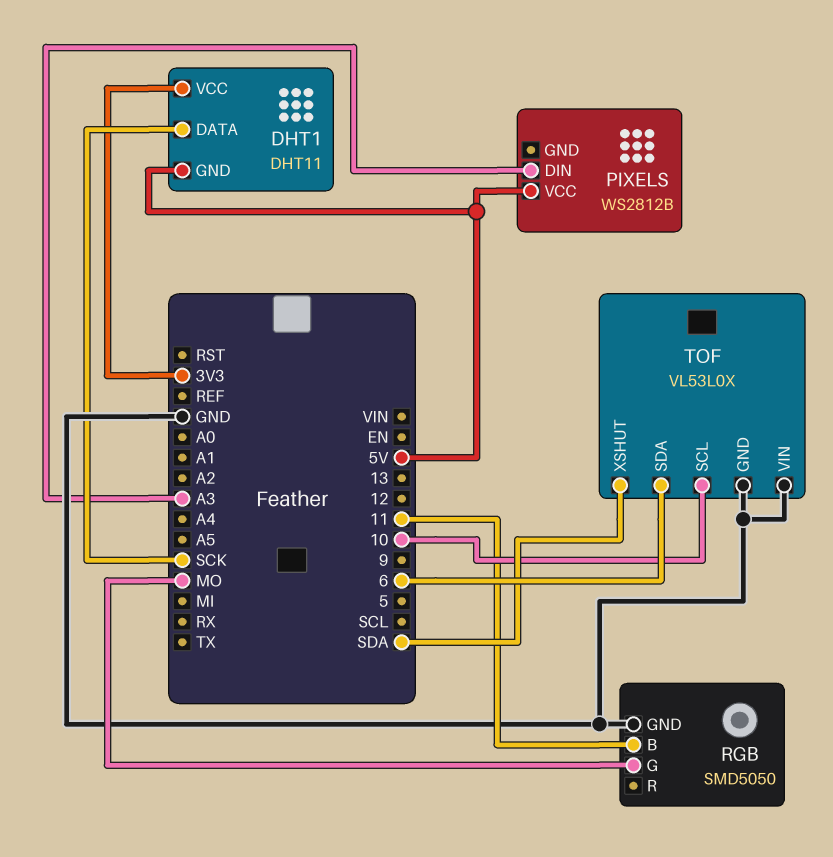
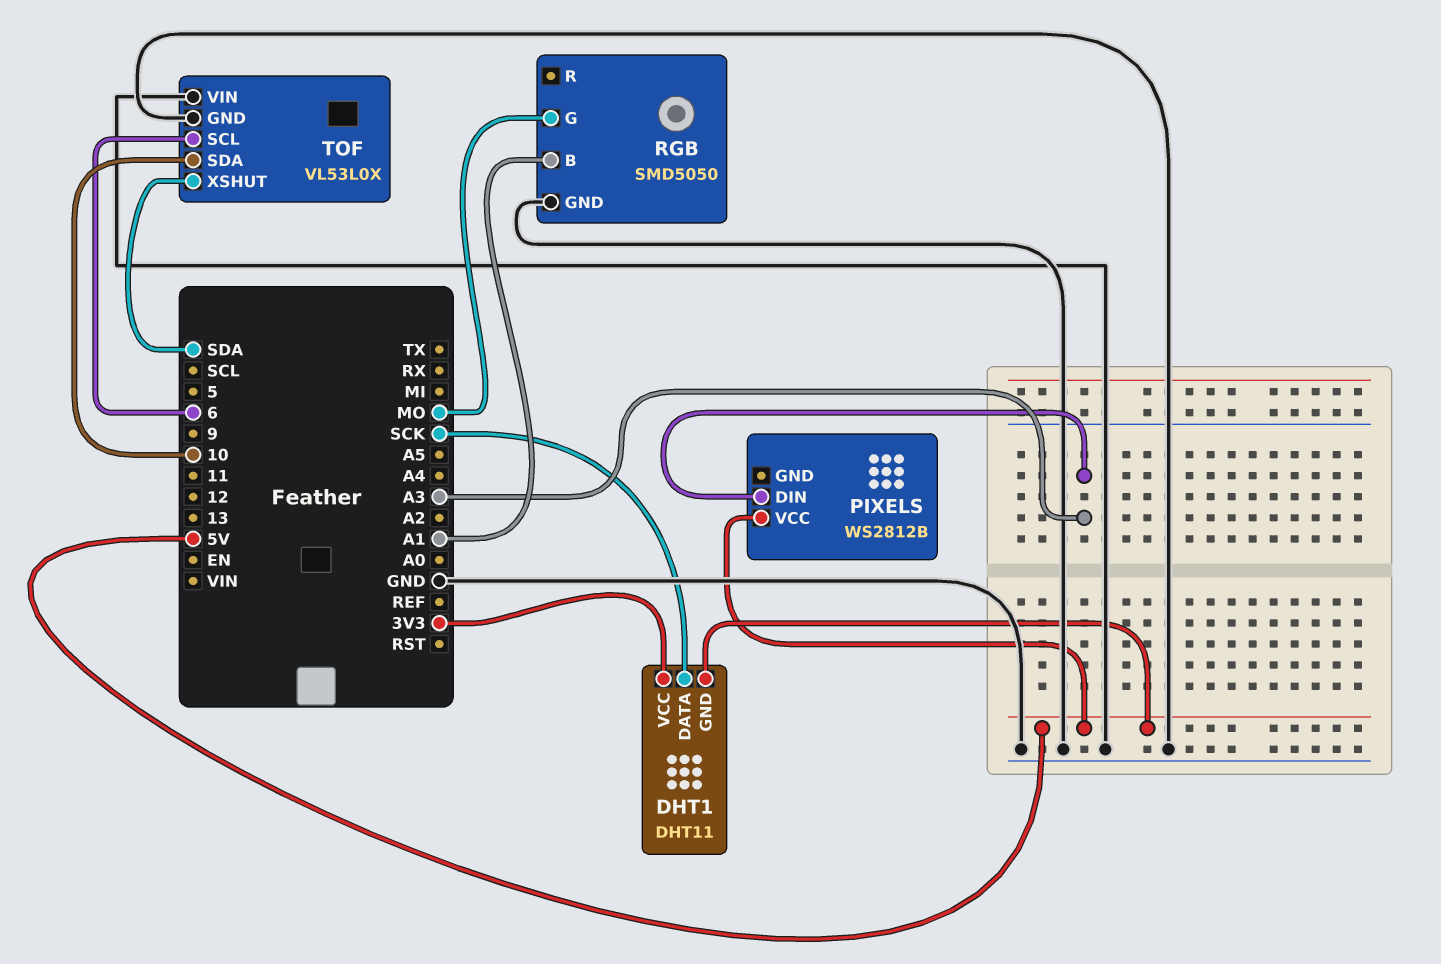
RGB pin B: 11 -> A1
TOF pin SCL: 10 -> 6
TOF pin SDA: 6 -> 10

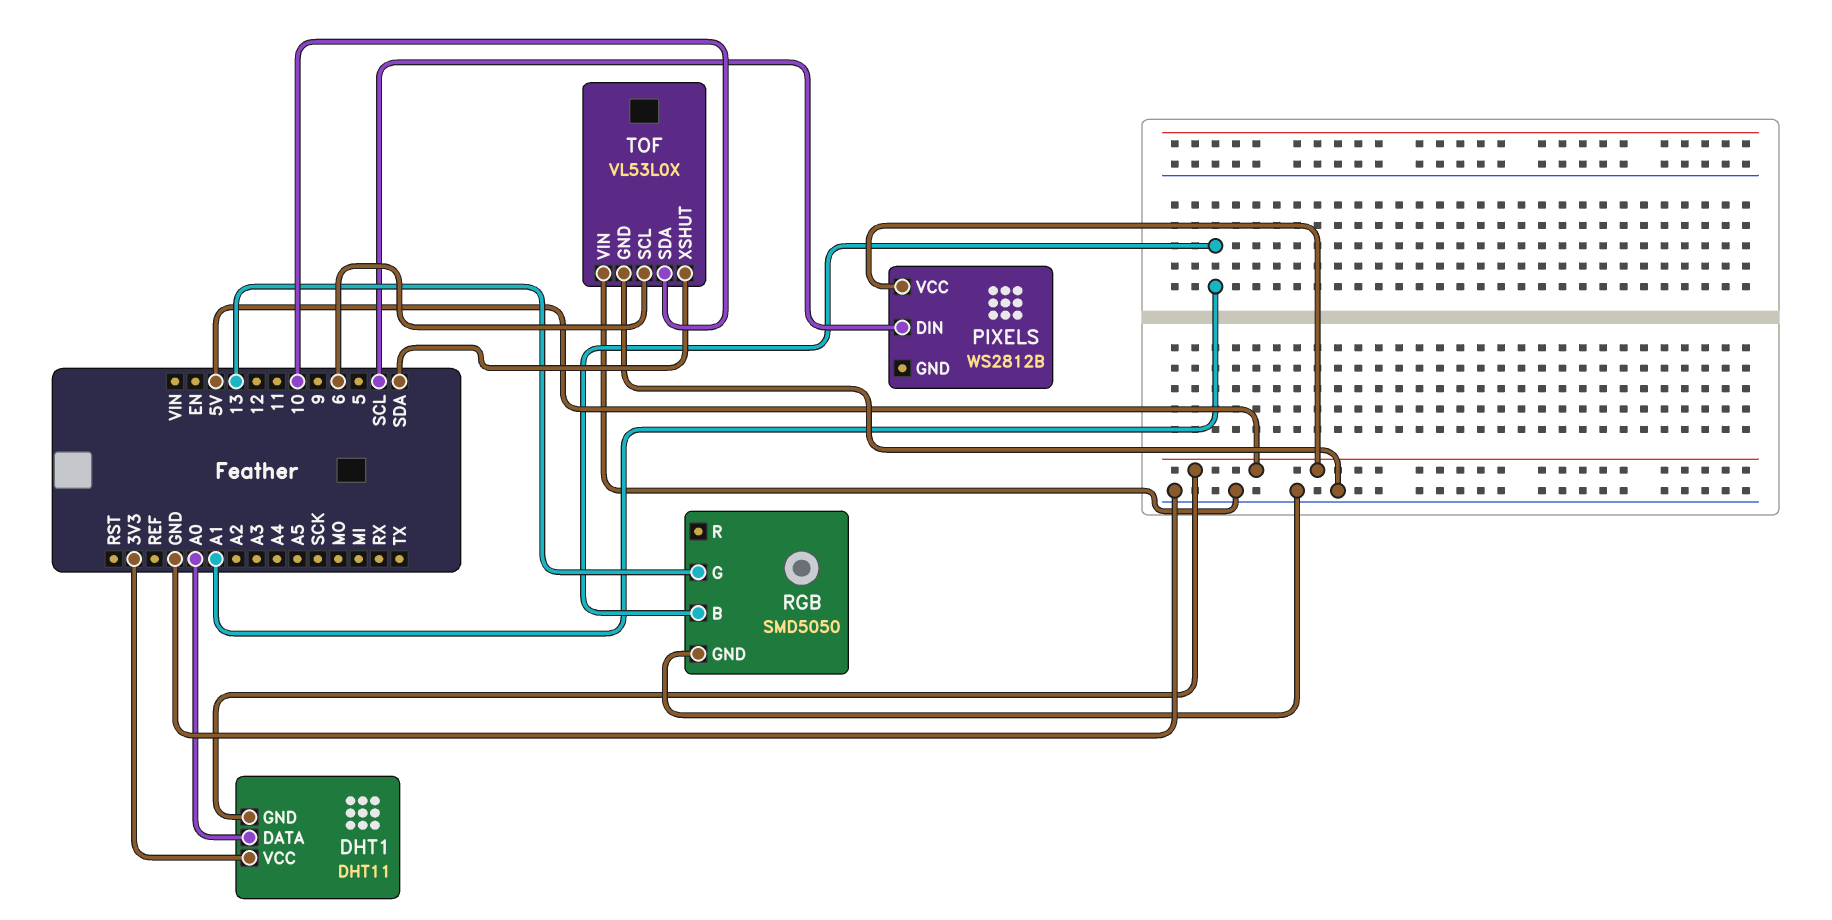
DHT1 pin DATA: SCK -> A0
PIXELS pin DIN: A3 -> SCL
RGB pin G: MO -> 13

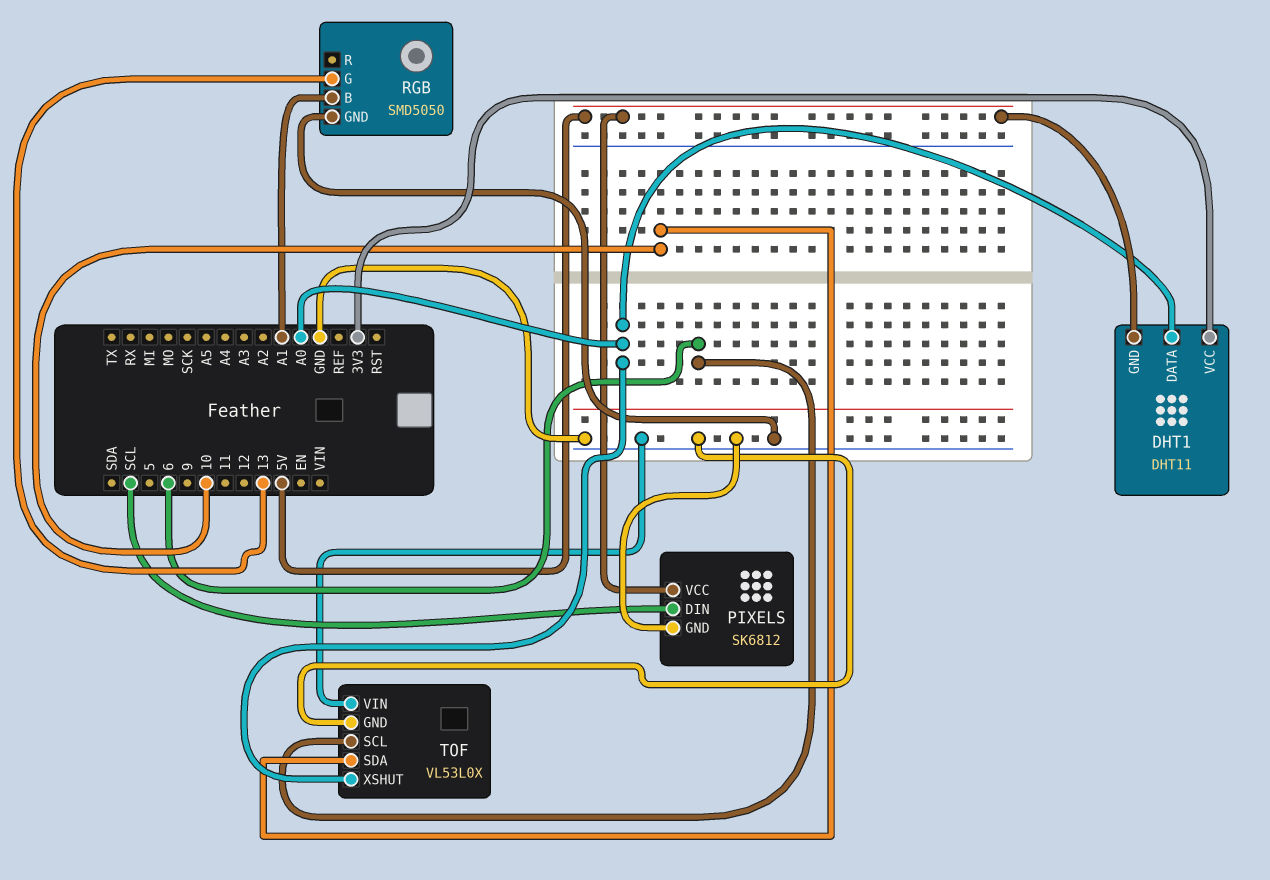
PIXELS: WS2812B -> SK6812
PIXELS pin GND: none -> GND
TOF pin XSHUT: SDA -> A0

